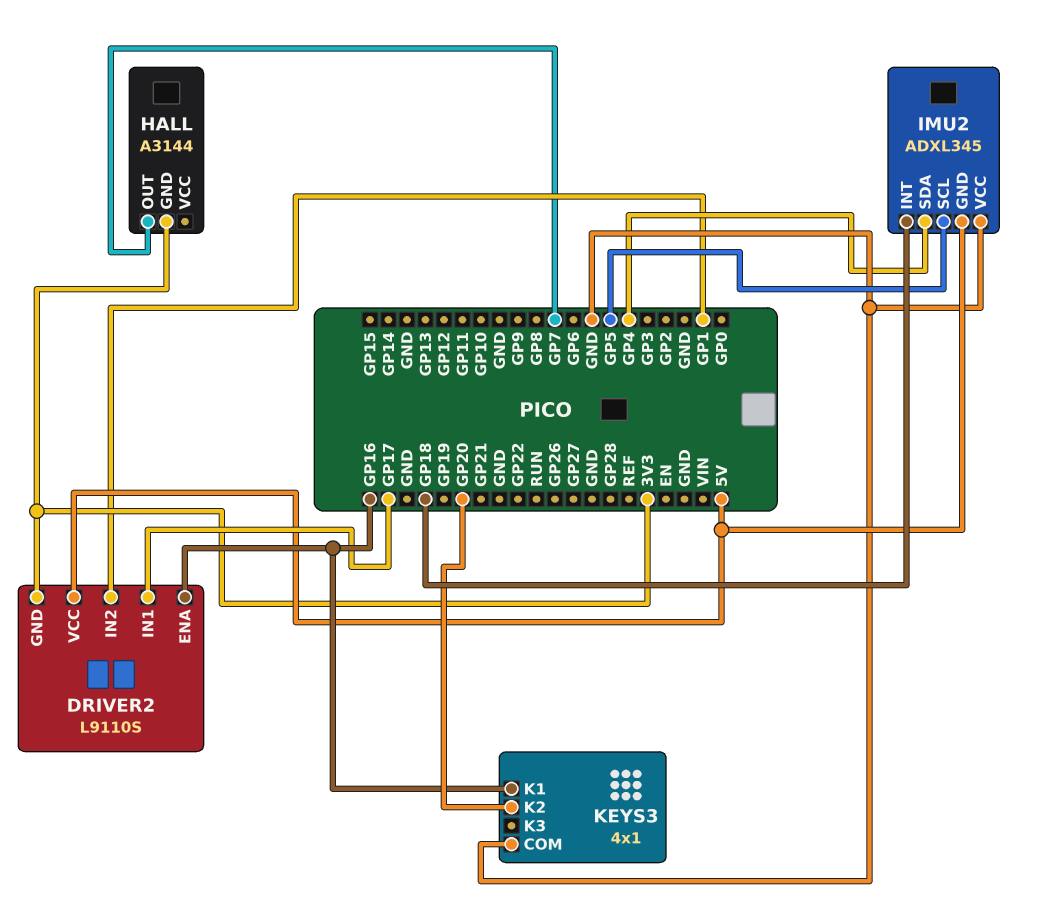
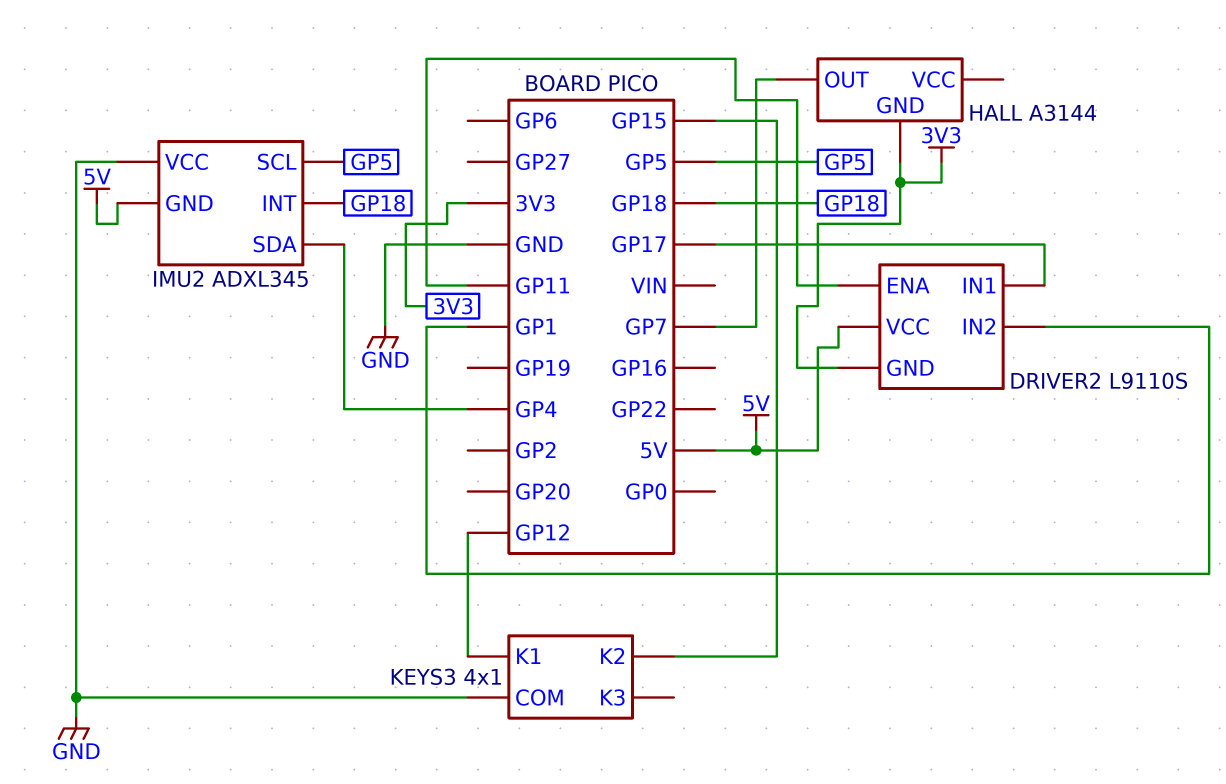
DRIVER2 pin ENA: GP16 -> GP11
KEYS3 pin K1: GP16 -> GP12
KEYS3 pin K2: GP20 -> GP15

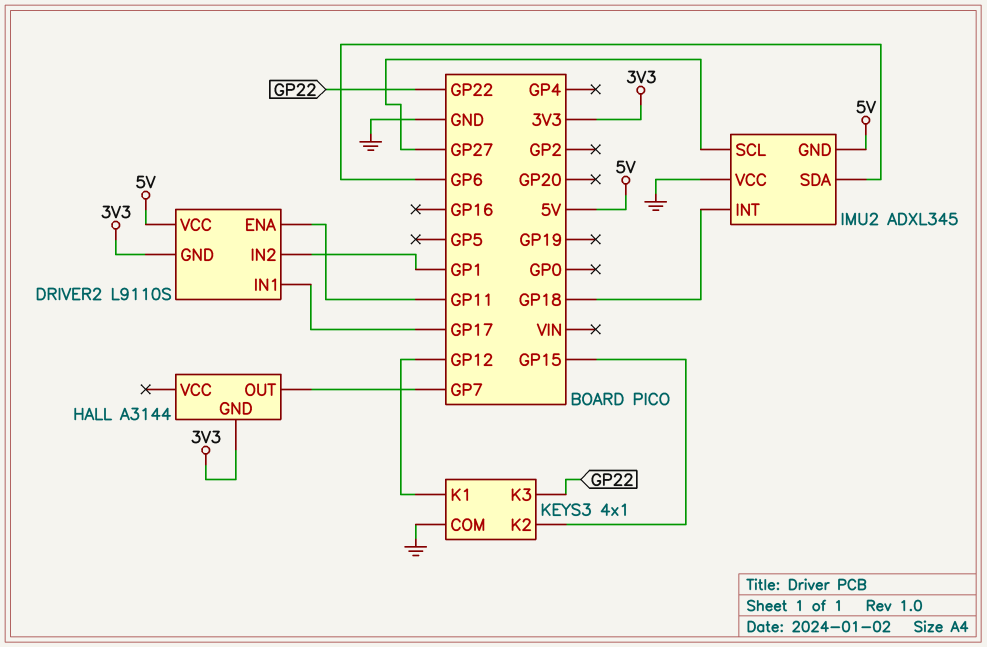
IMU2 pin SCL: GP5 -> GP27
IMU2 pin SDA: GP4 -> GP6
KEYS3 pin K3: none -> GP22

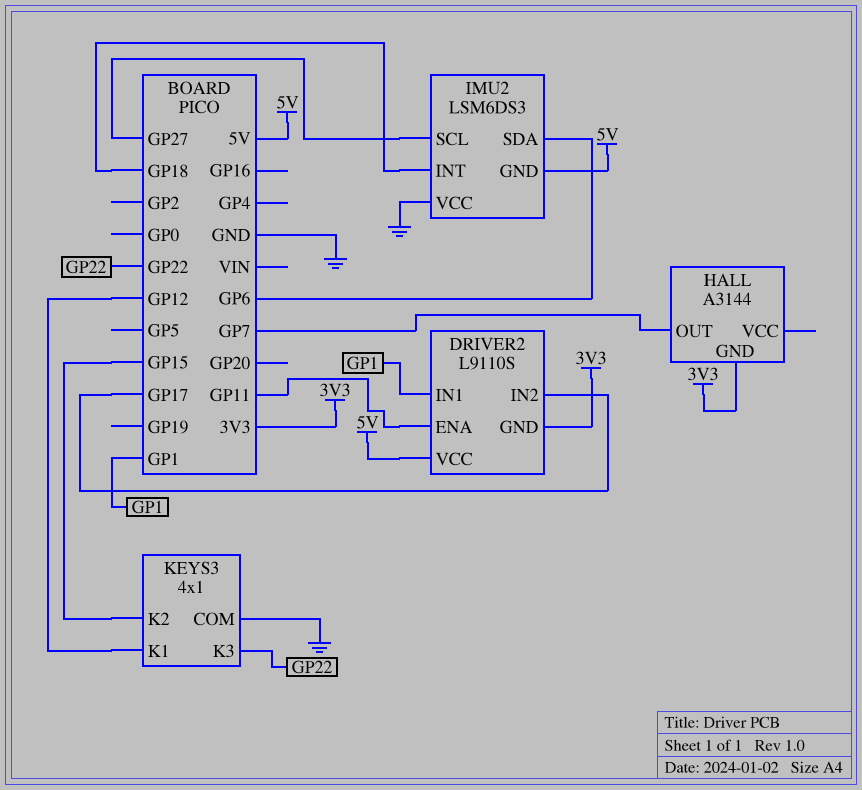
DRIVER2 pin IN1: GP17 -> GP1
DRIVER2 pin IN2: GP1 -> GP17
IMU2: ADXL345 -> LSM6DS3

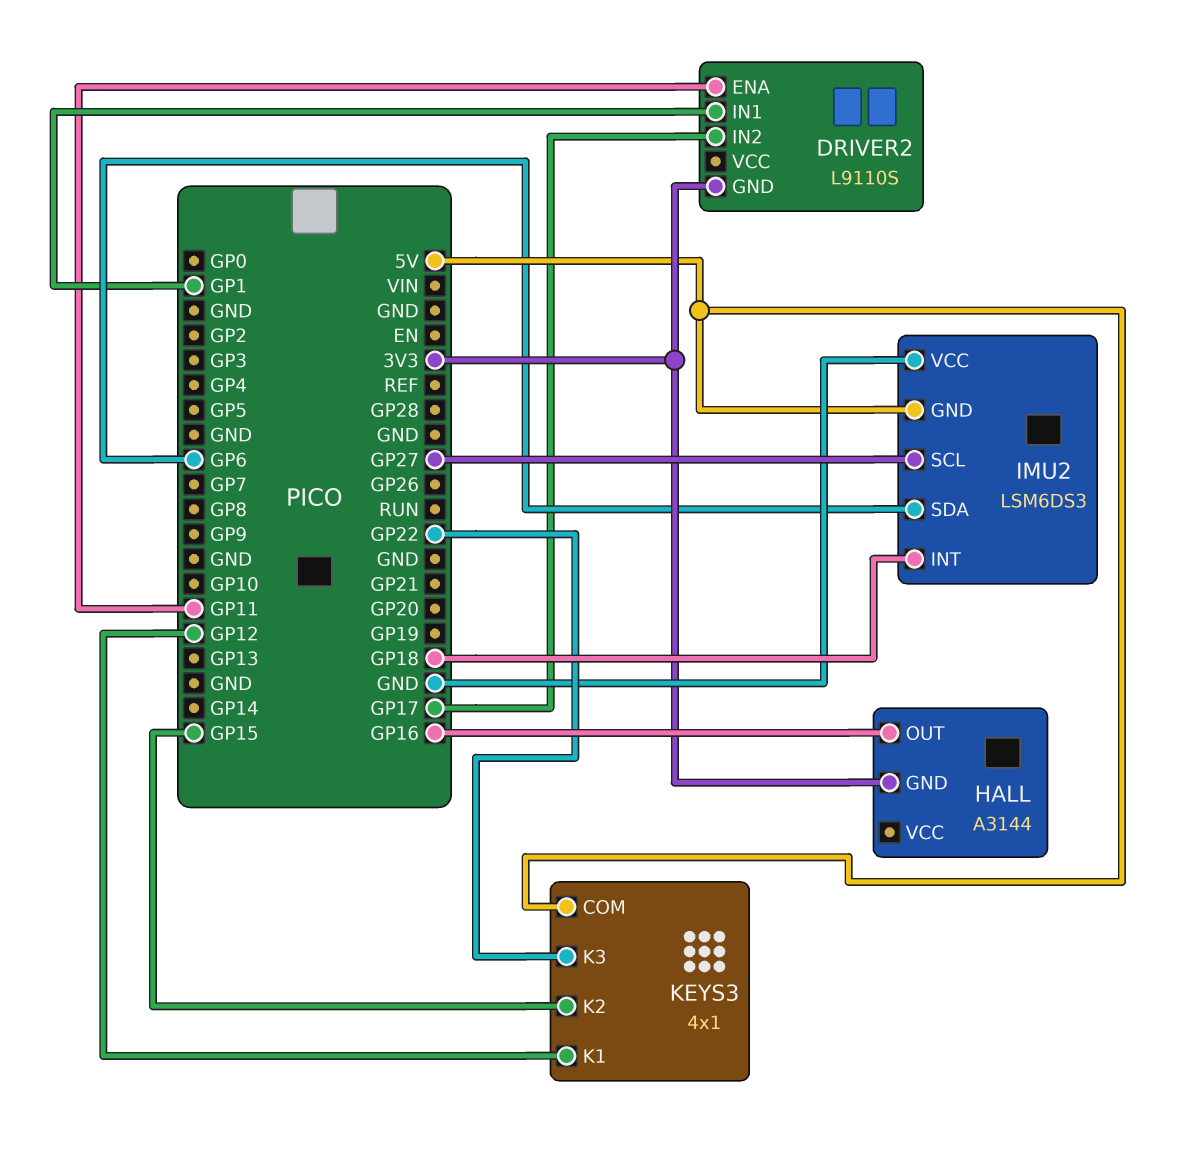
DRIVER2 pin VCC: 5V -> none
HALL pin OUT: GP7 -> GP16
KEYS3 pin COM: GND -> 5V

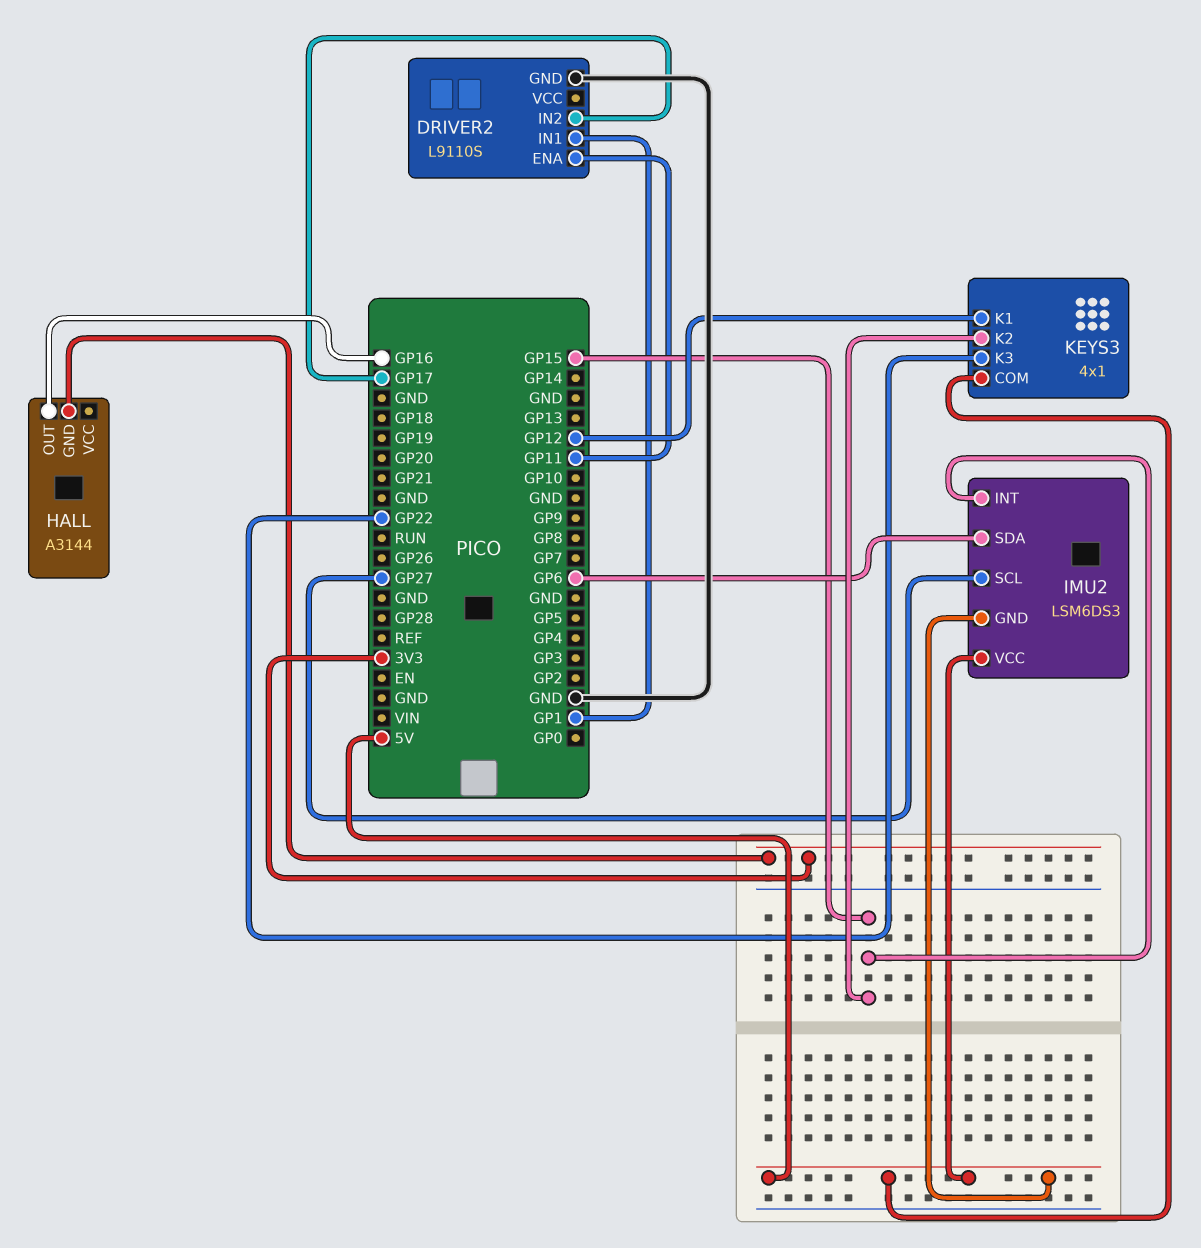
DRIVER2 pin GND: 3V3 -> GND
IMU2 pin INT: GP18 -> GP15
IMU2 pin VCC: GND -> 5V

